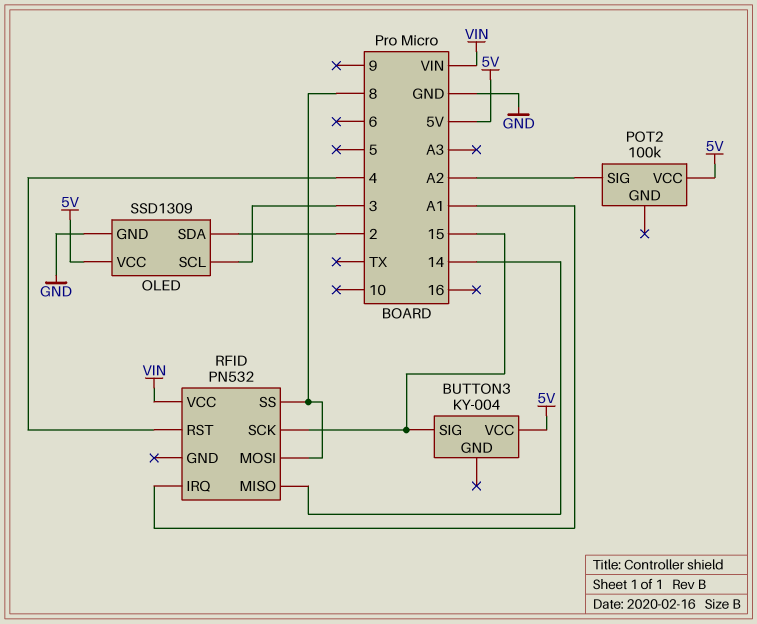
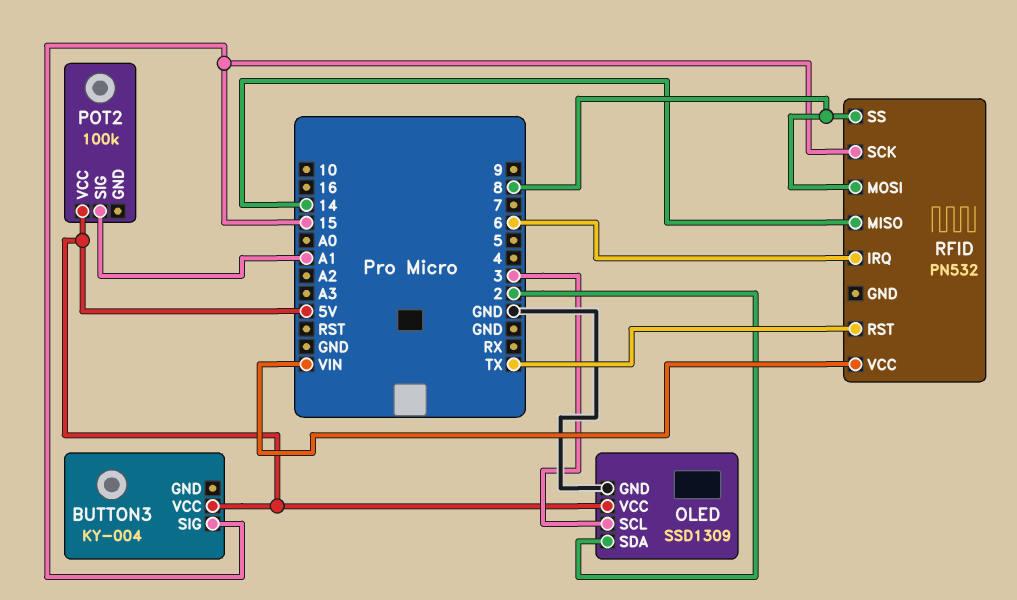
POT2 pin SIG: A2 -> A1
RFID pin IRQ: A1 -> 6
RFID pin RST: 4 -> TX

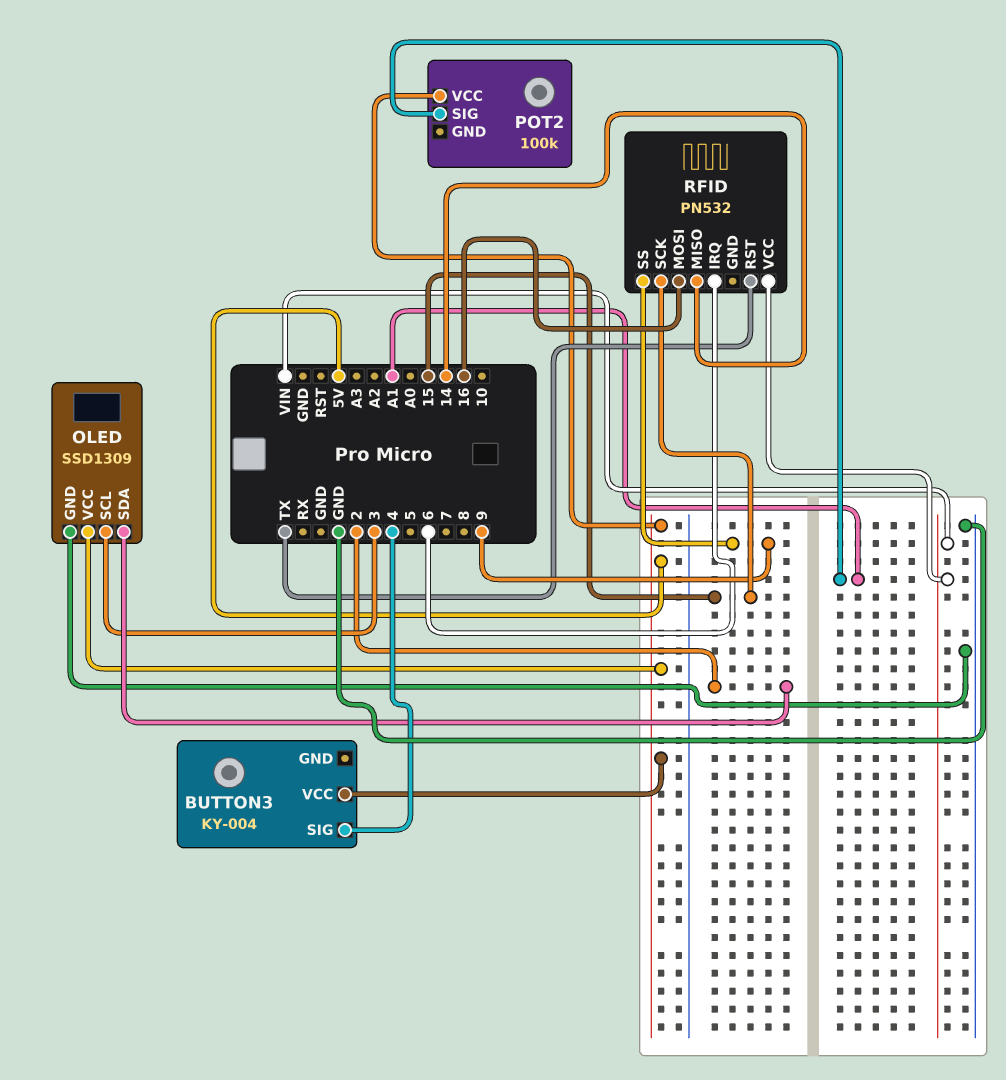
BUTTON3 pin SIG: 15 -> 4
RFID pin MOSI: 8 -> 16
RFID pin SS: 8 -> 9

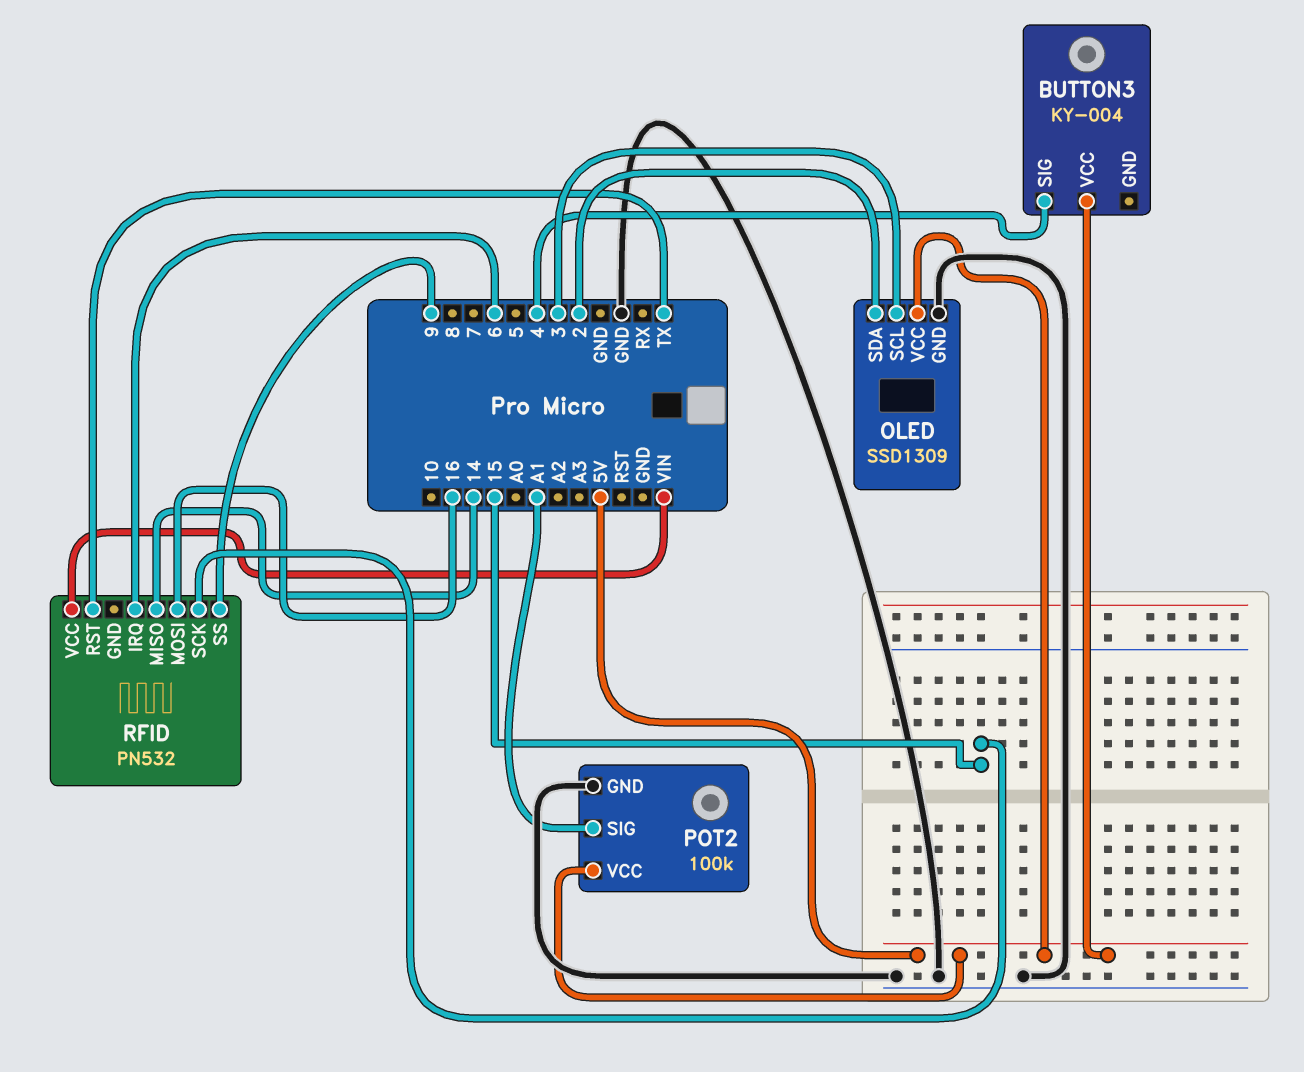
POT2 pin GND: none -> GND

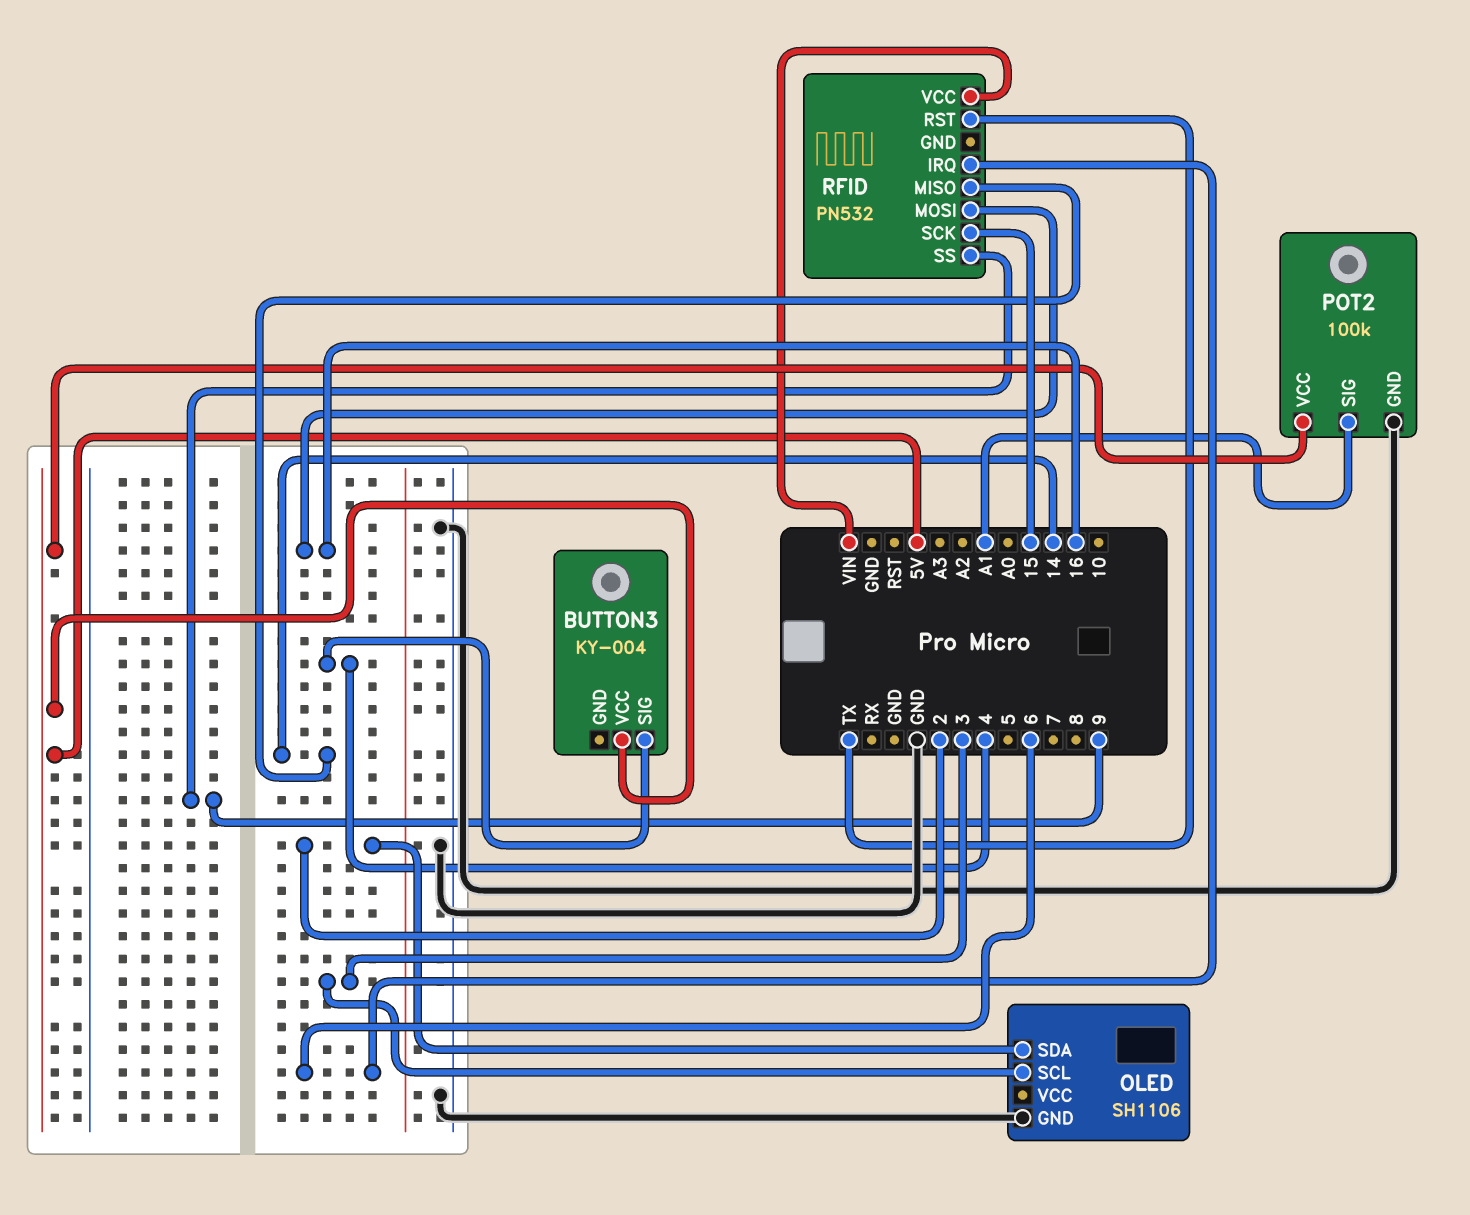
OLED: SSD1309 -> SH1106
OLED pin VCC: 5V -> none

